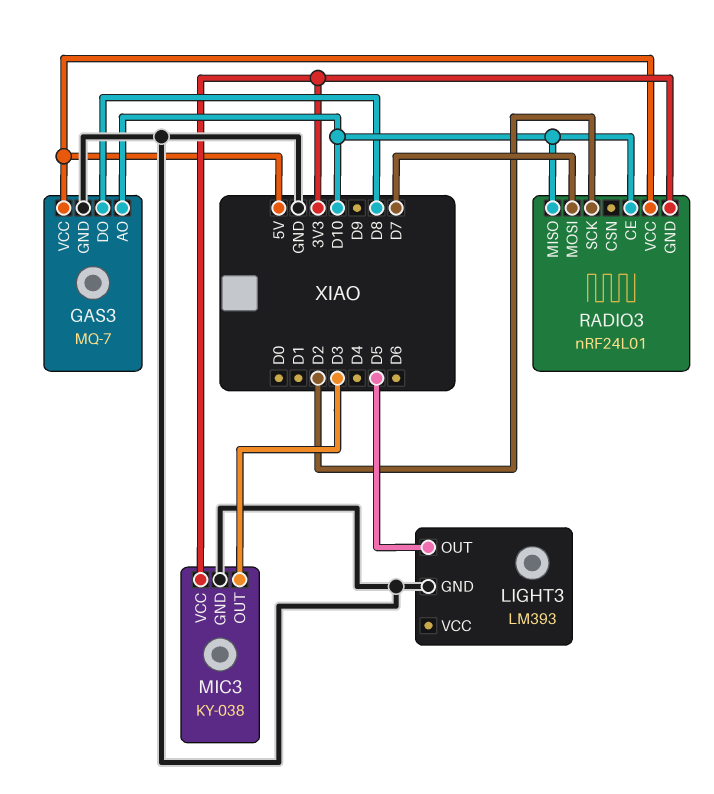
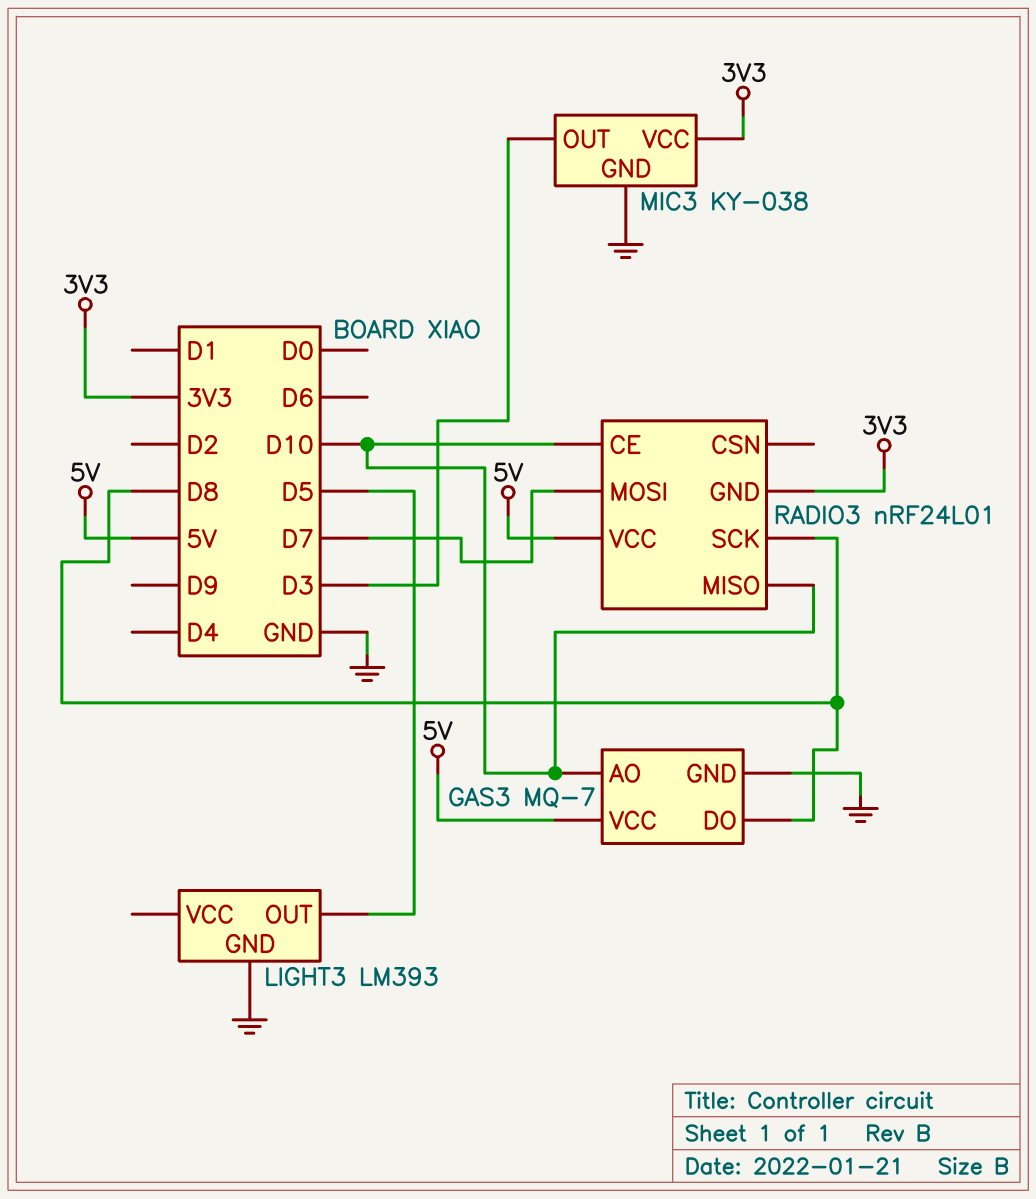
RADIO3 pin SCK: D2 -> D8

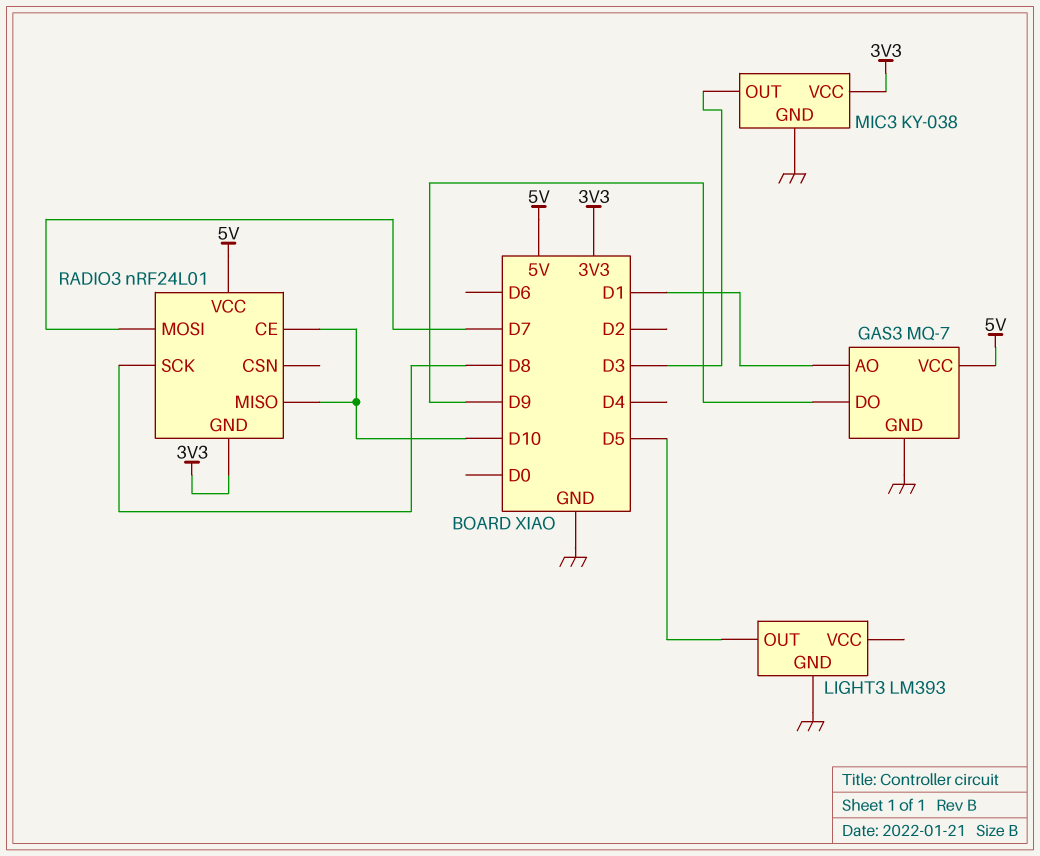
GAS3 pin AO: D10 -> D1
GAS3 pin DO: D8 -> D9

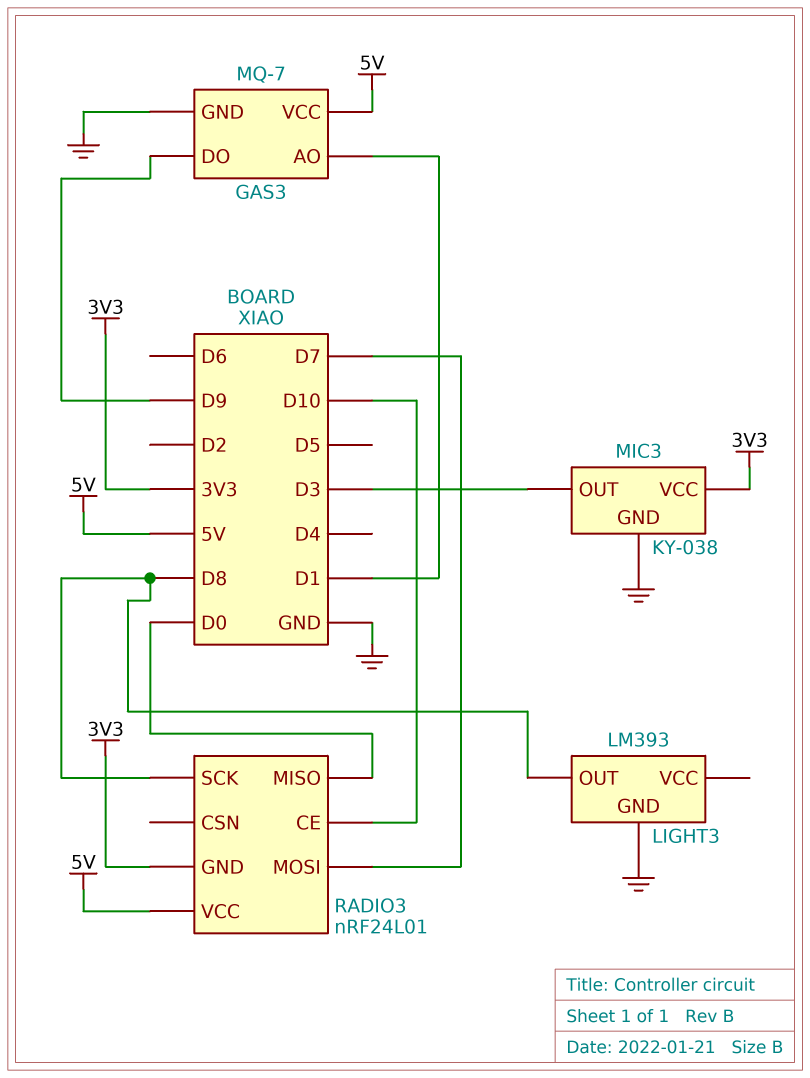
LIGHT3 pin OUT: D5 -> D8
RADIO3 pin MISO: D10 -> D0

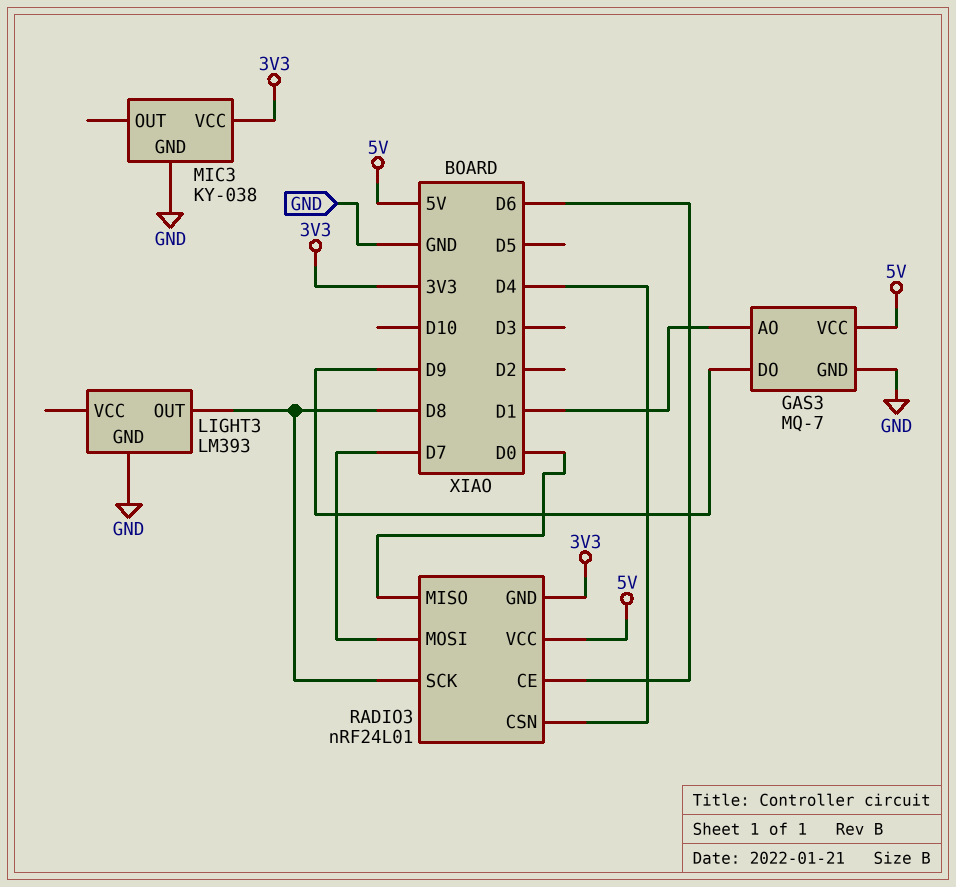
MIC3 pin OUT: D3 -> none
RADIO3 pin CE: D10 -> D6
RADIO3 pin CSN: none -> D4

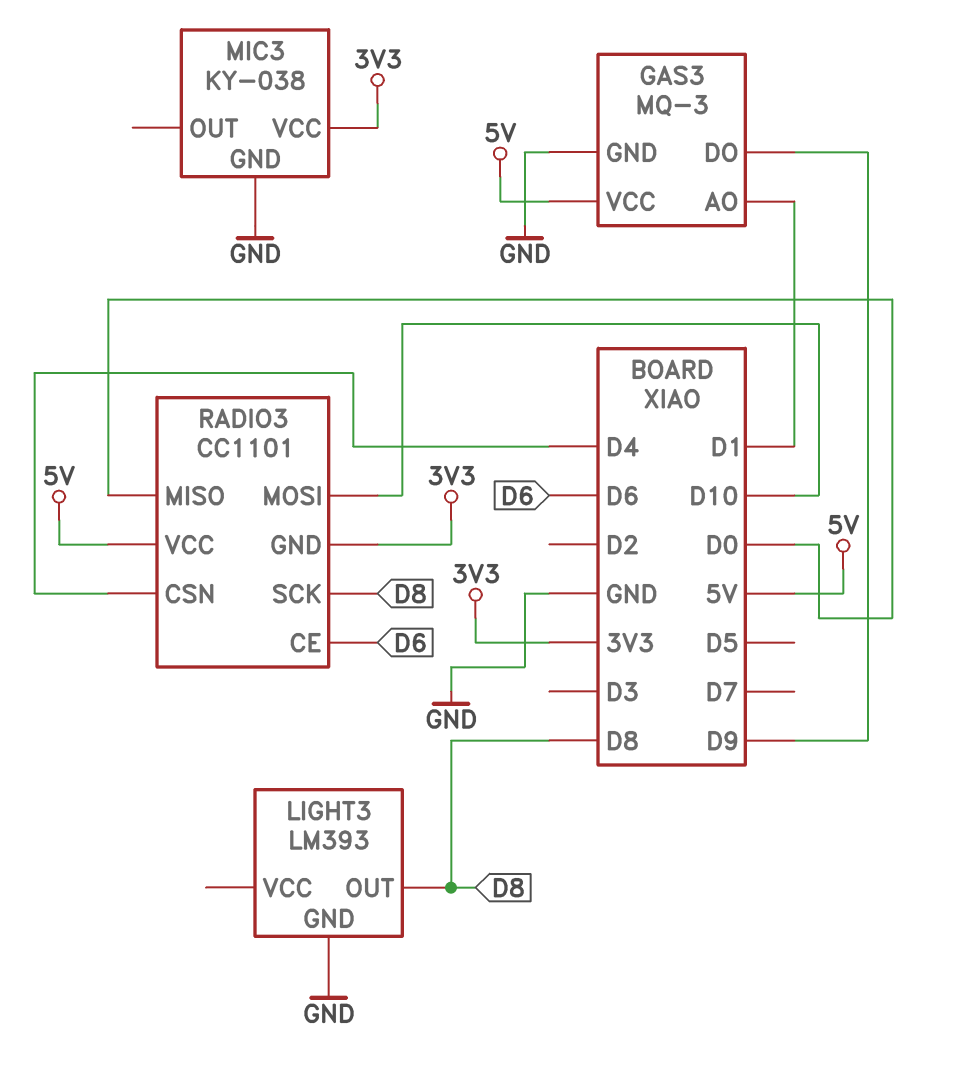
GAS3: MQ-7 -> MQ-3
RADIO3: nRF24L01 -> CC1101
RADIO3 pin MOSI: D7 -> D10

